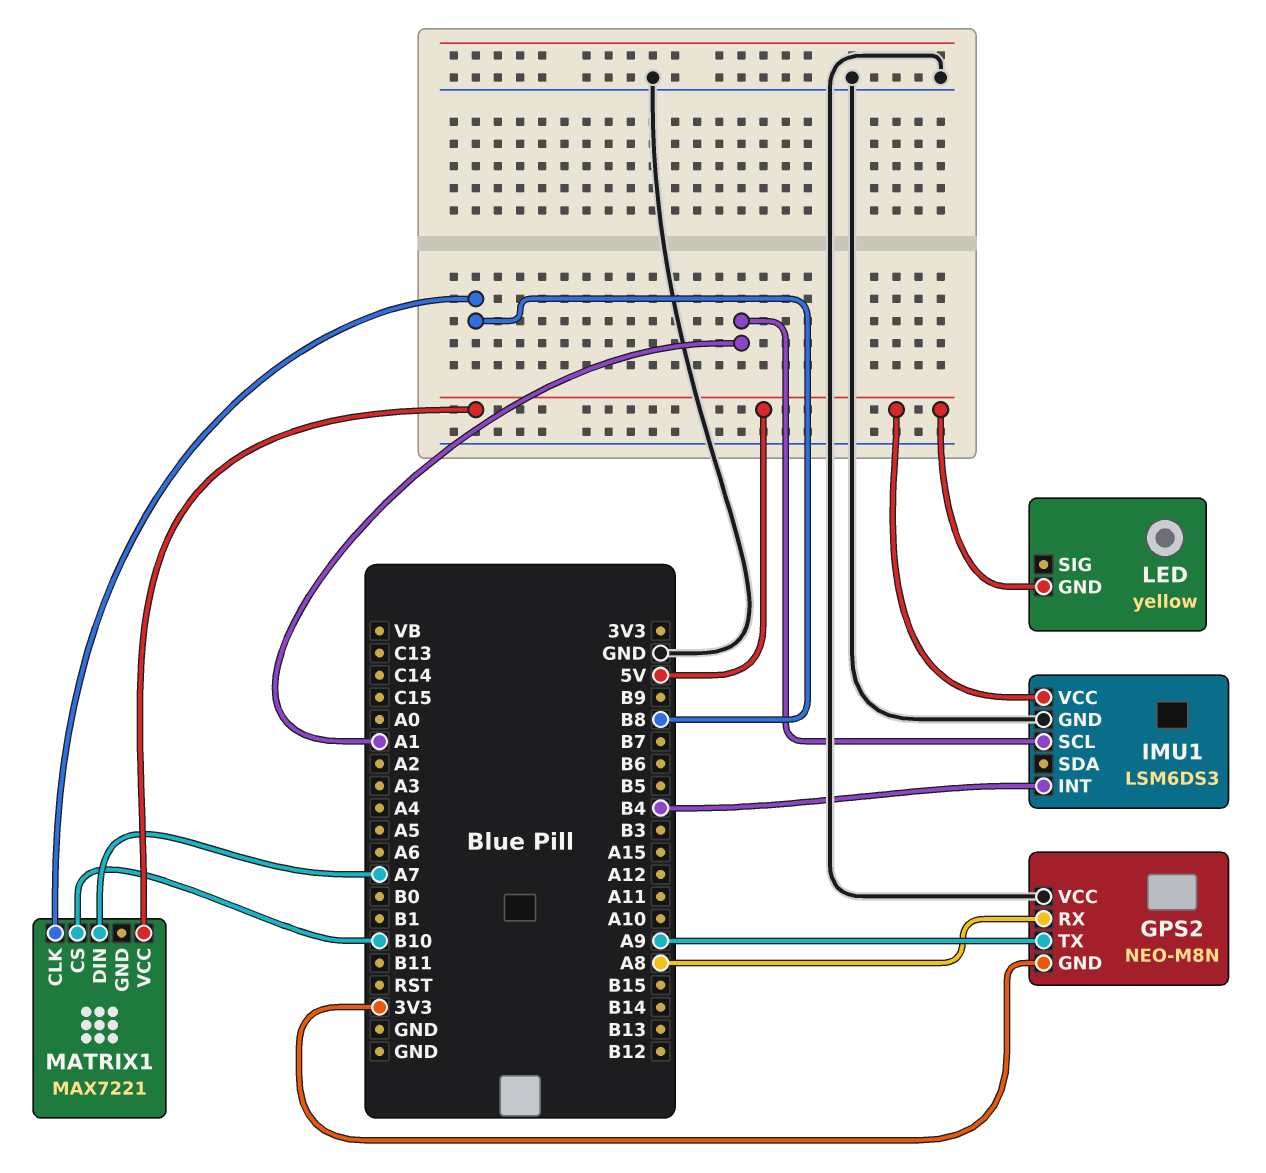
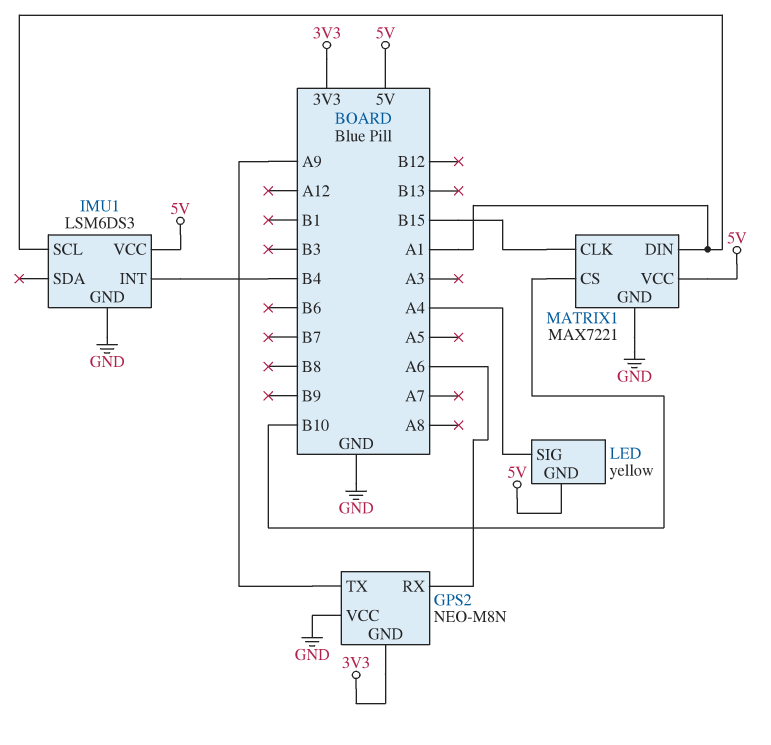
GPS2 pin RX: A8 -> A6
LED pin SIG: none -> A4
MATRIX1 pin CLK: B8 -> B15
MATRIX1 pin DIN: A7 -> A1
MATRIX1 pin GND: none -> GND

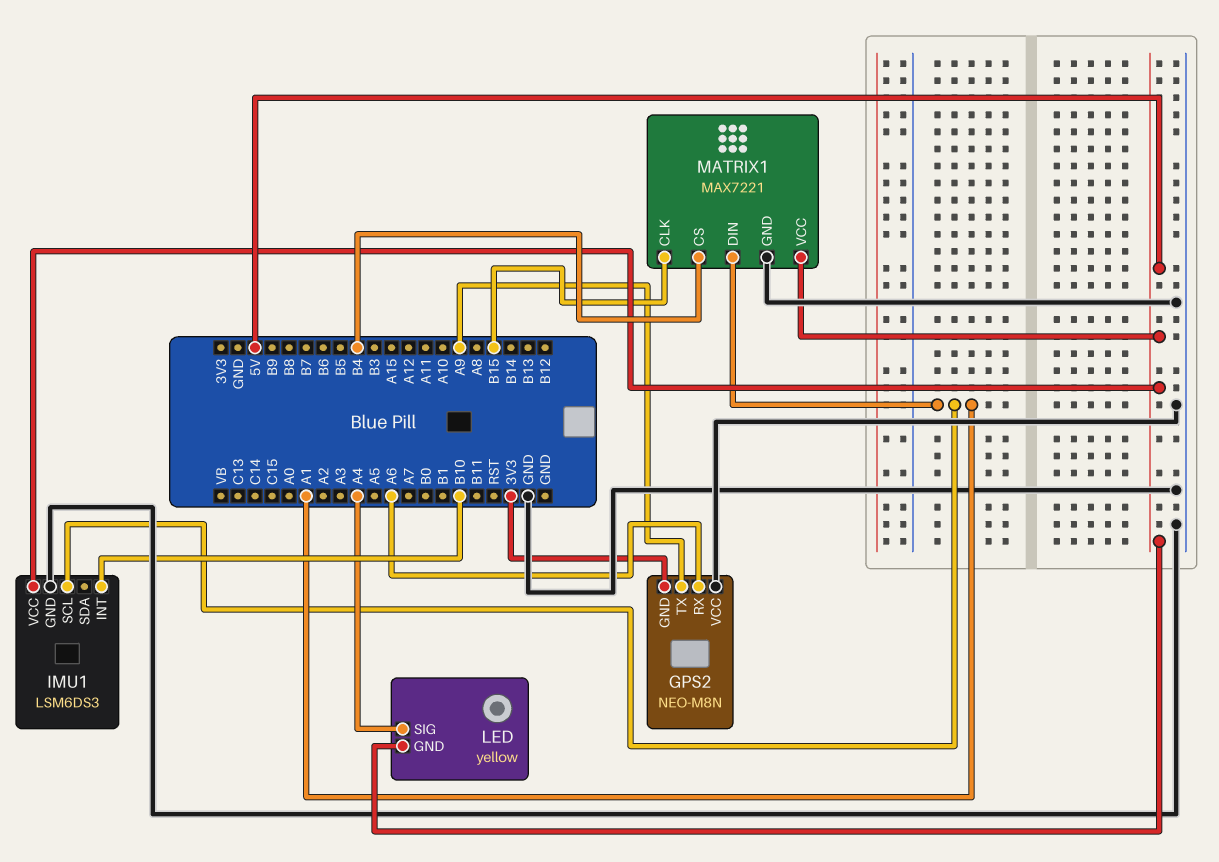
IMU1 pin INT: B4 -> B10
MATRIX1 pin CS: B10 -> B4

